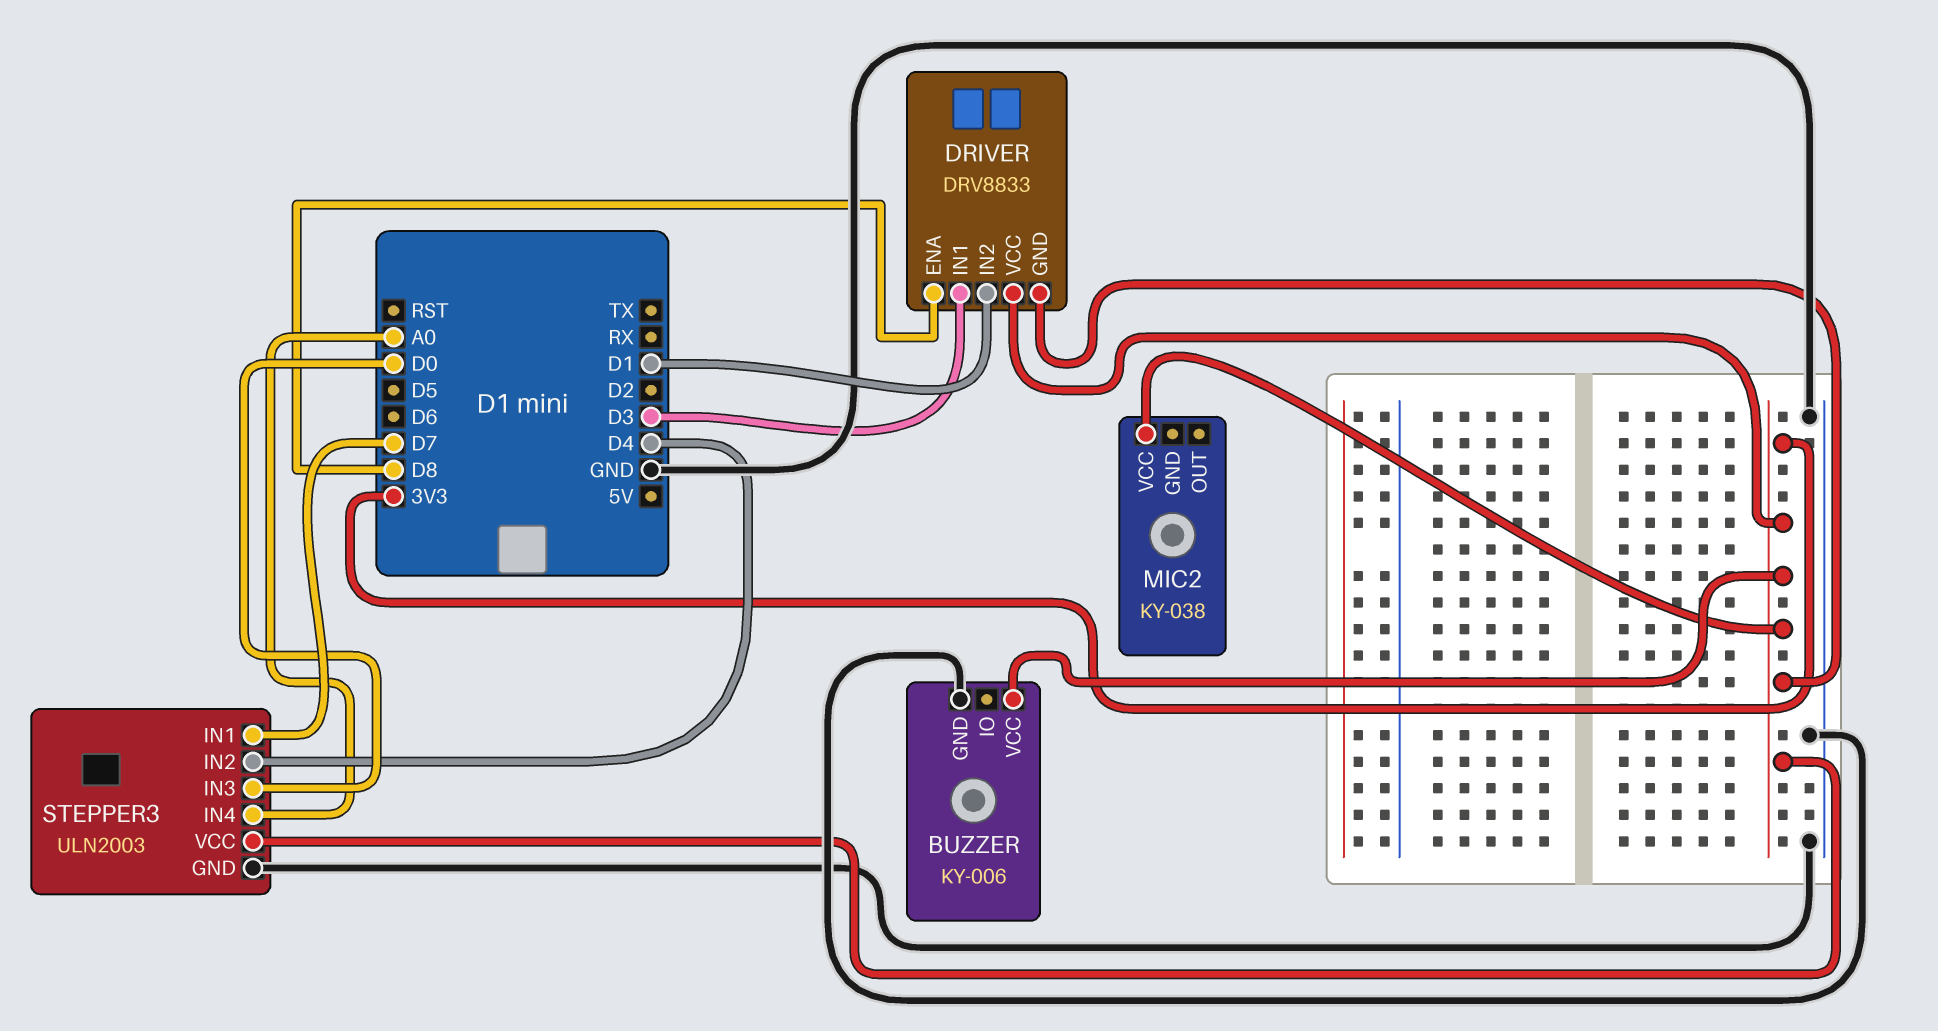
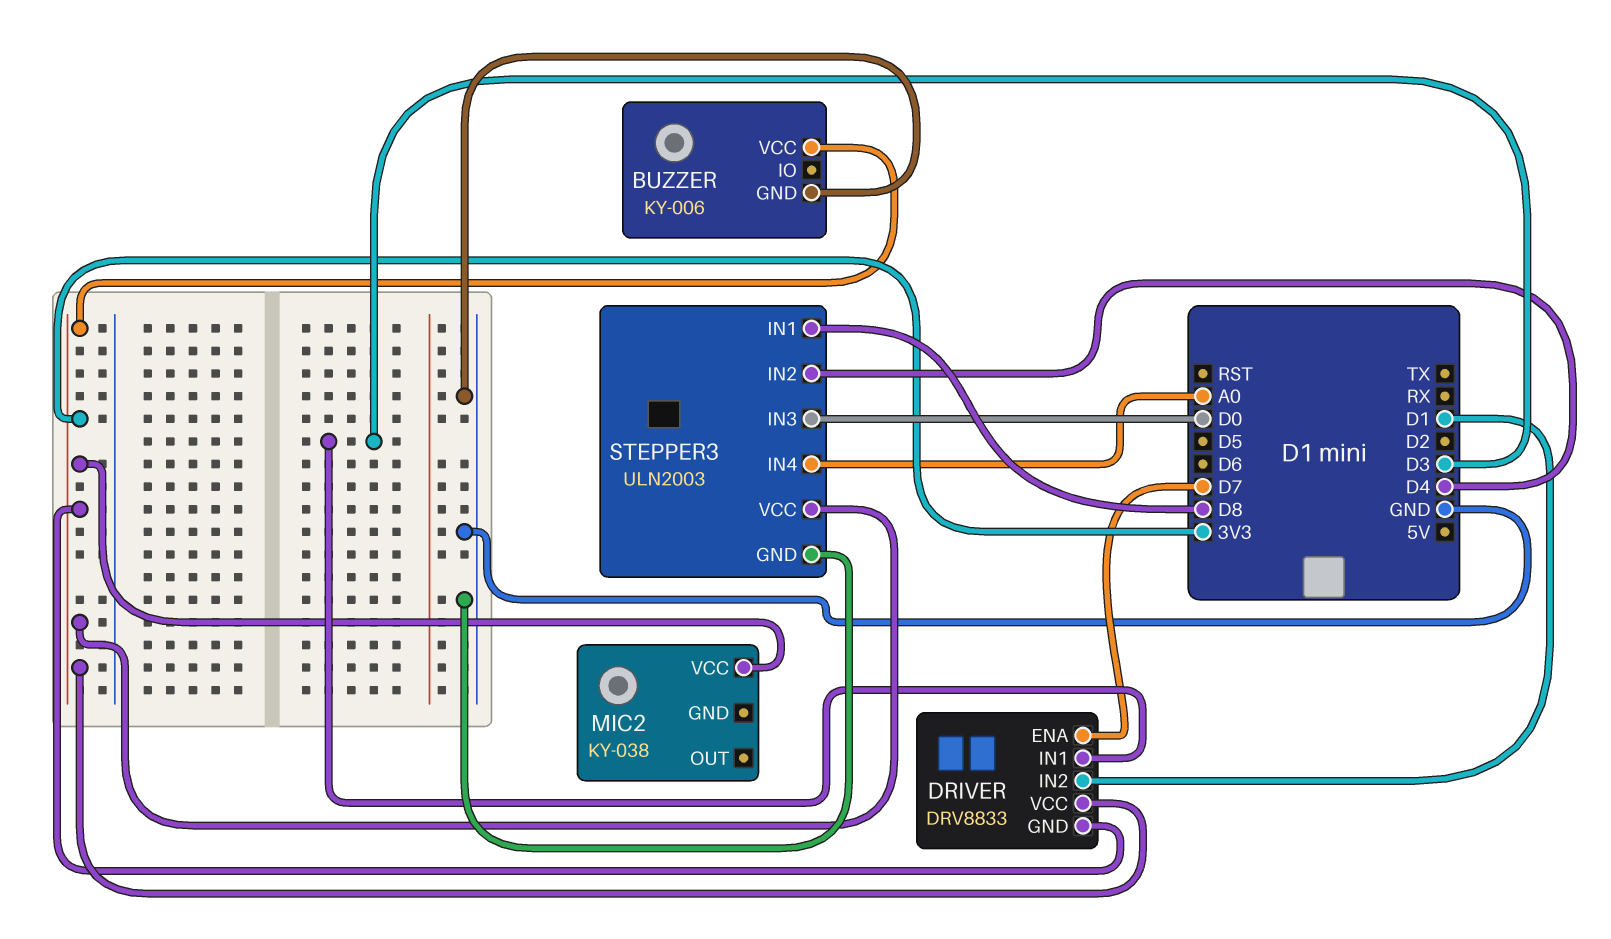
DRIVER pin ENA: D8 -> D7
STEPPER3 pin IN1: D7 -> D8

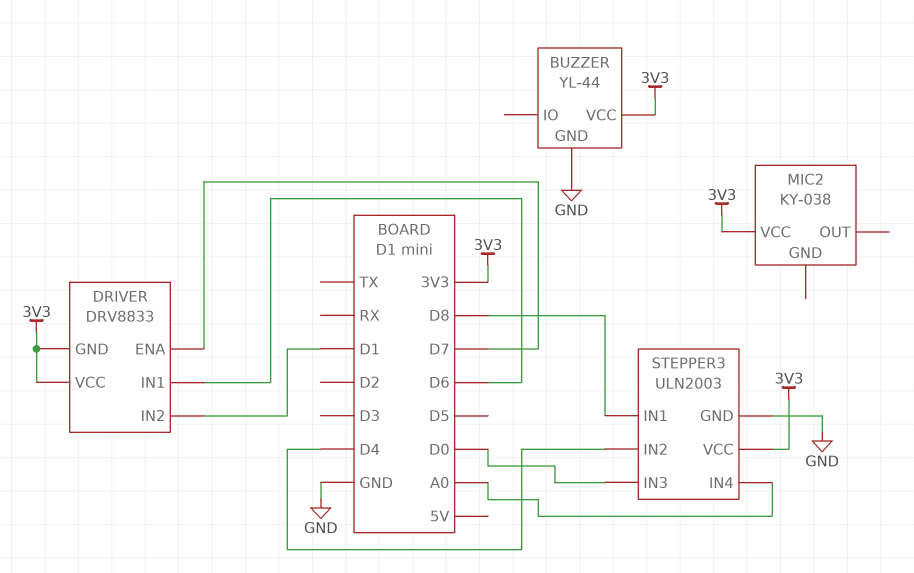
BUZZER: KY-006 -> YL-44
DRIVER pin IN1: D3 -> D6

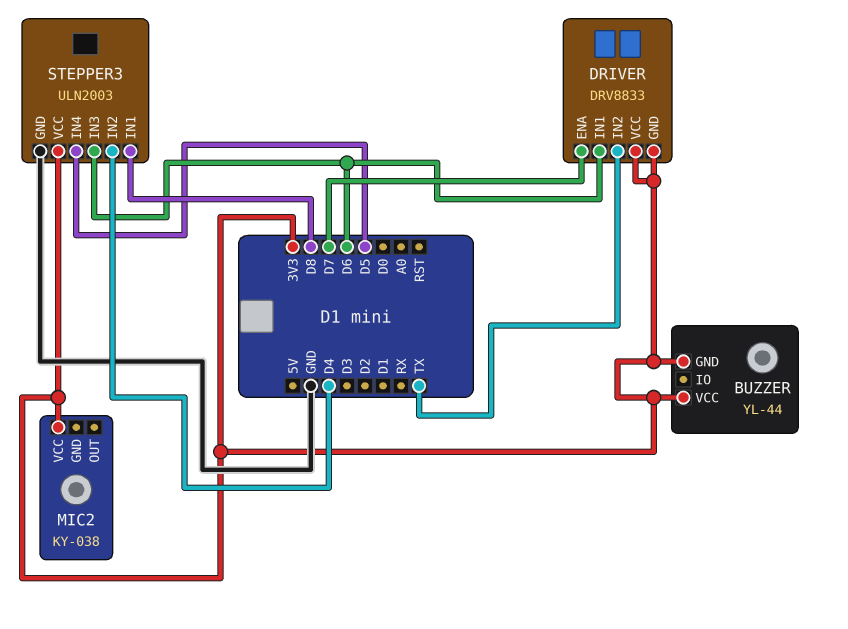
BUZZER pin GND: GND -> 3V3
DRIVER pin IN2: D1 -> TX
STEPPER3 pin IN3: D0 -> D6
STEPPER3 pin IN4: A0 -> D5

